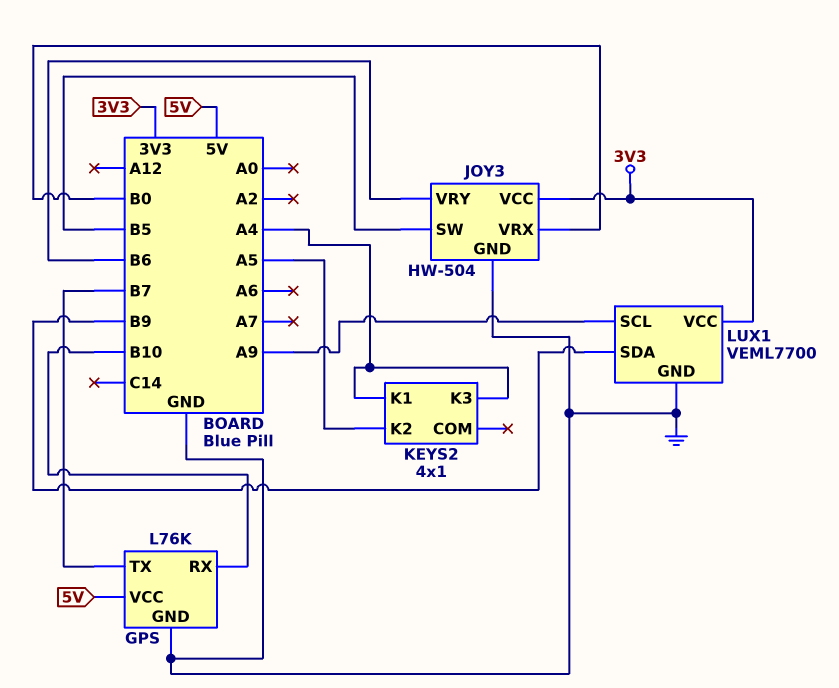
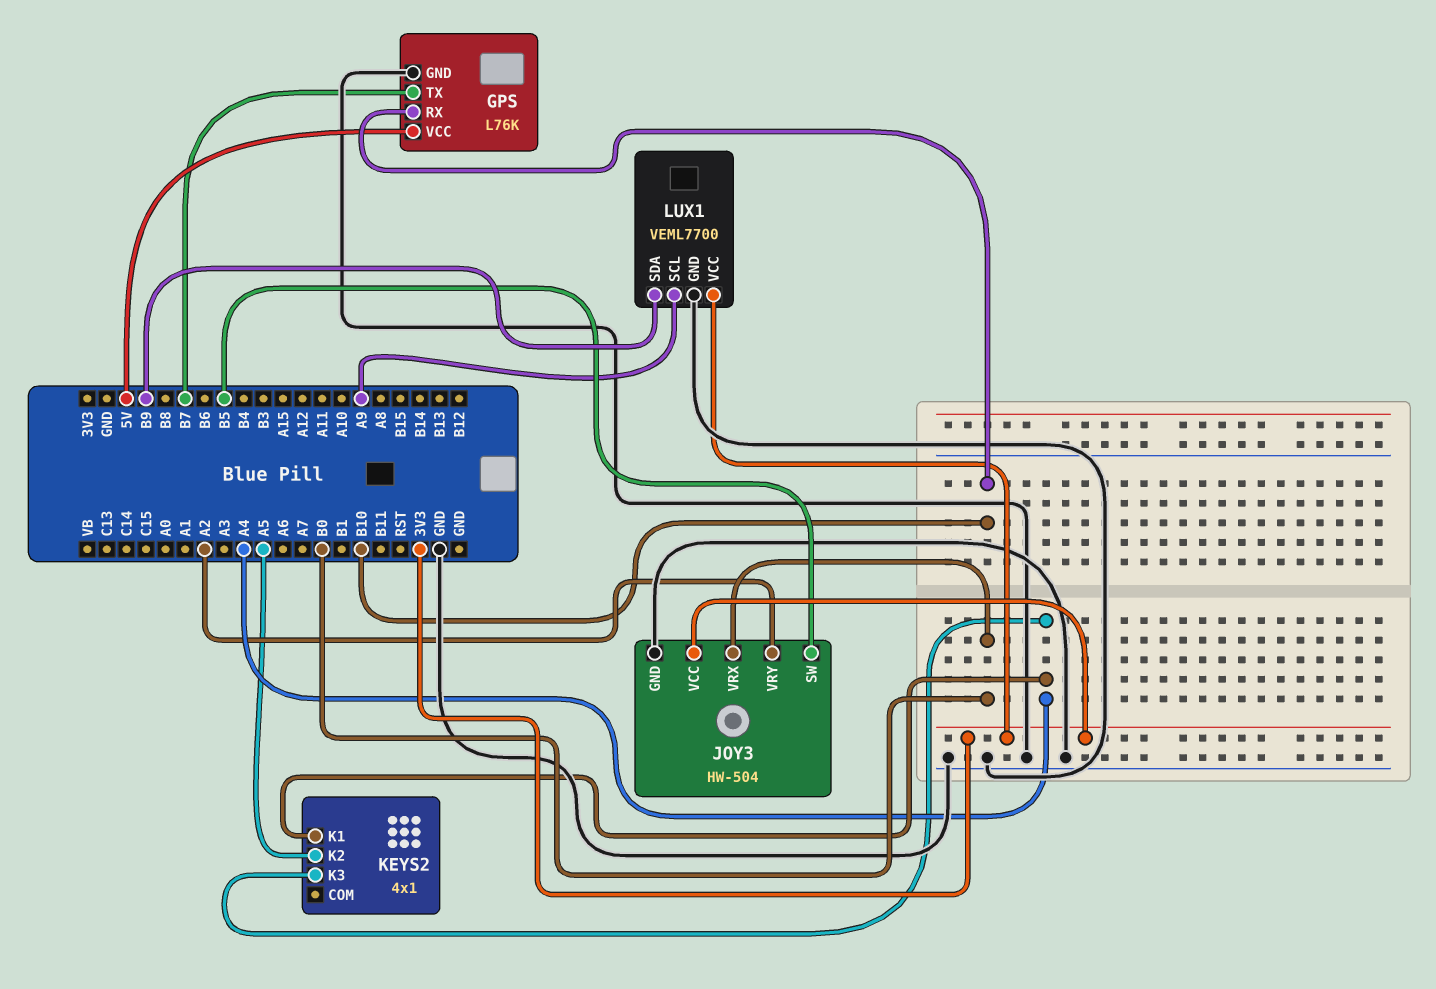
JOY3 pin VRY: B6 -> A2

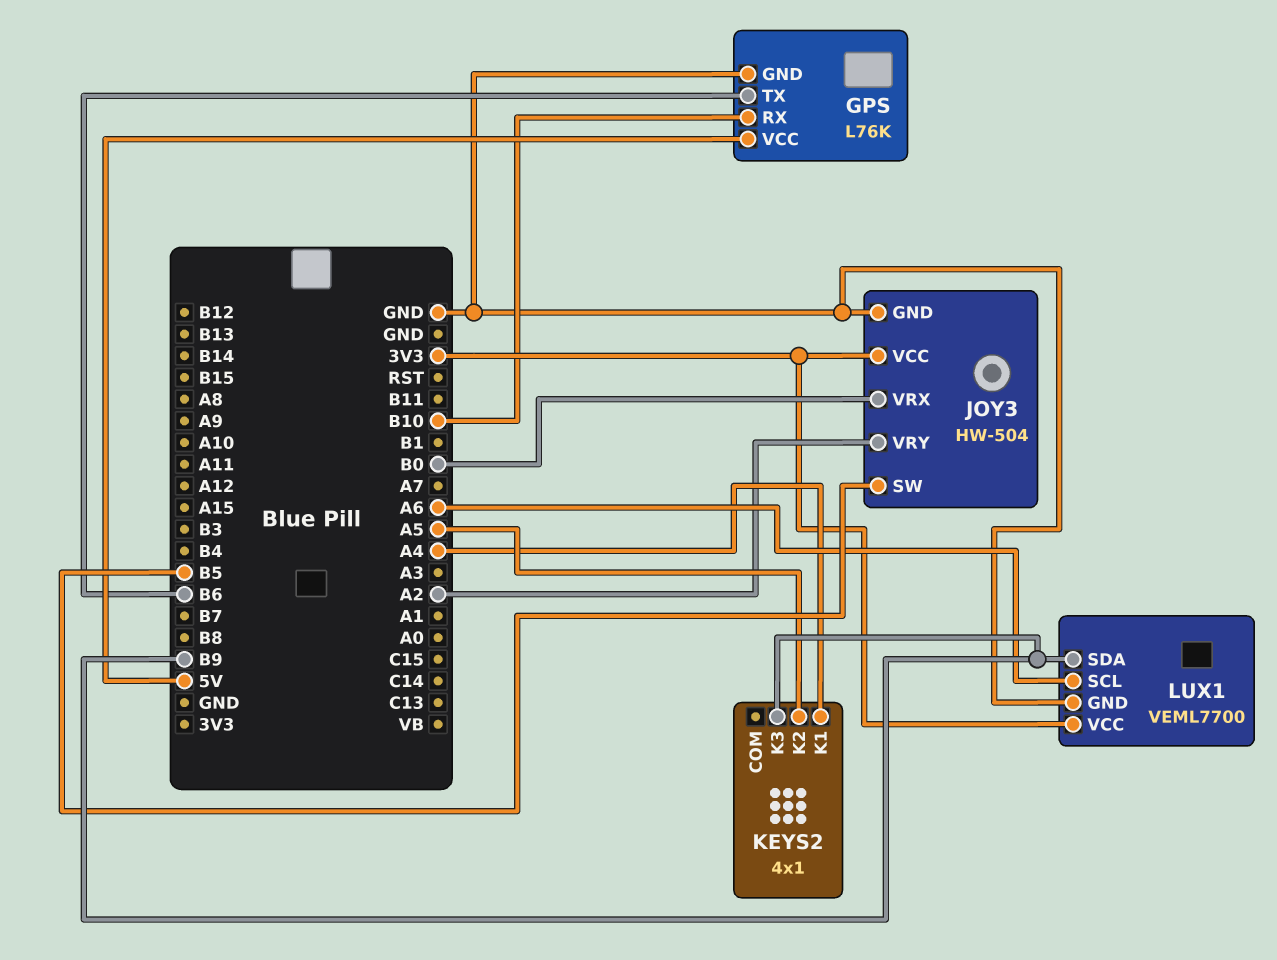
GPS pin TX: B7 -> B6
KEYS2 pin K3: A4 -> B9
LUX1 pin SCL: A9 -> A6

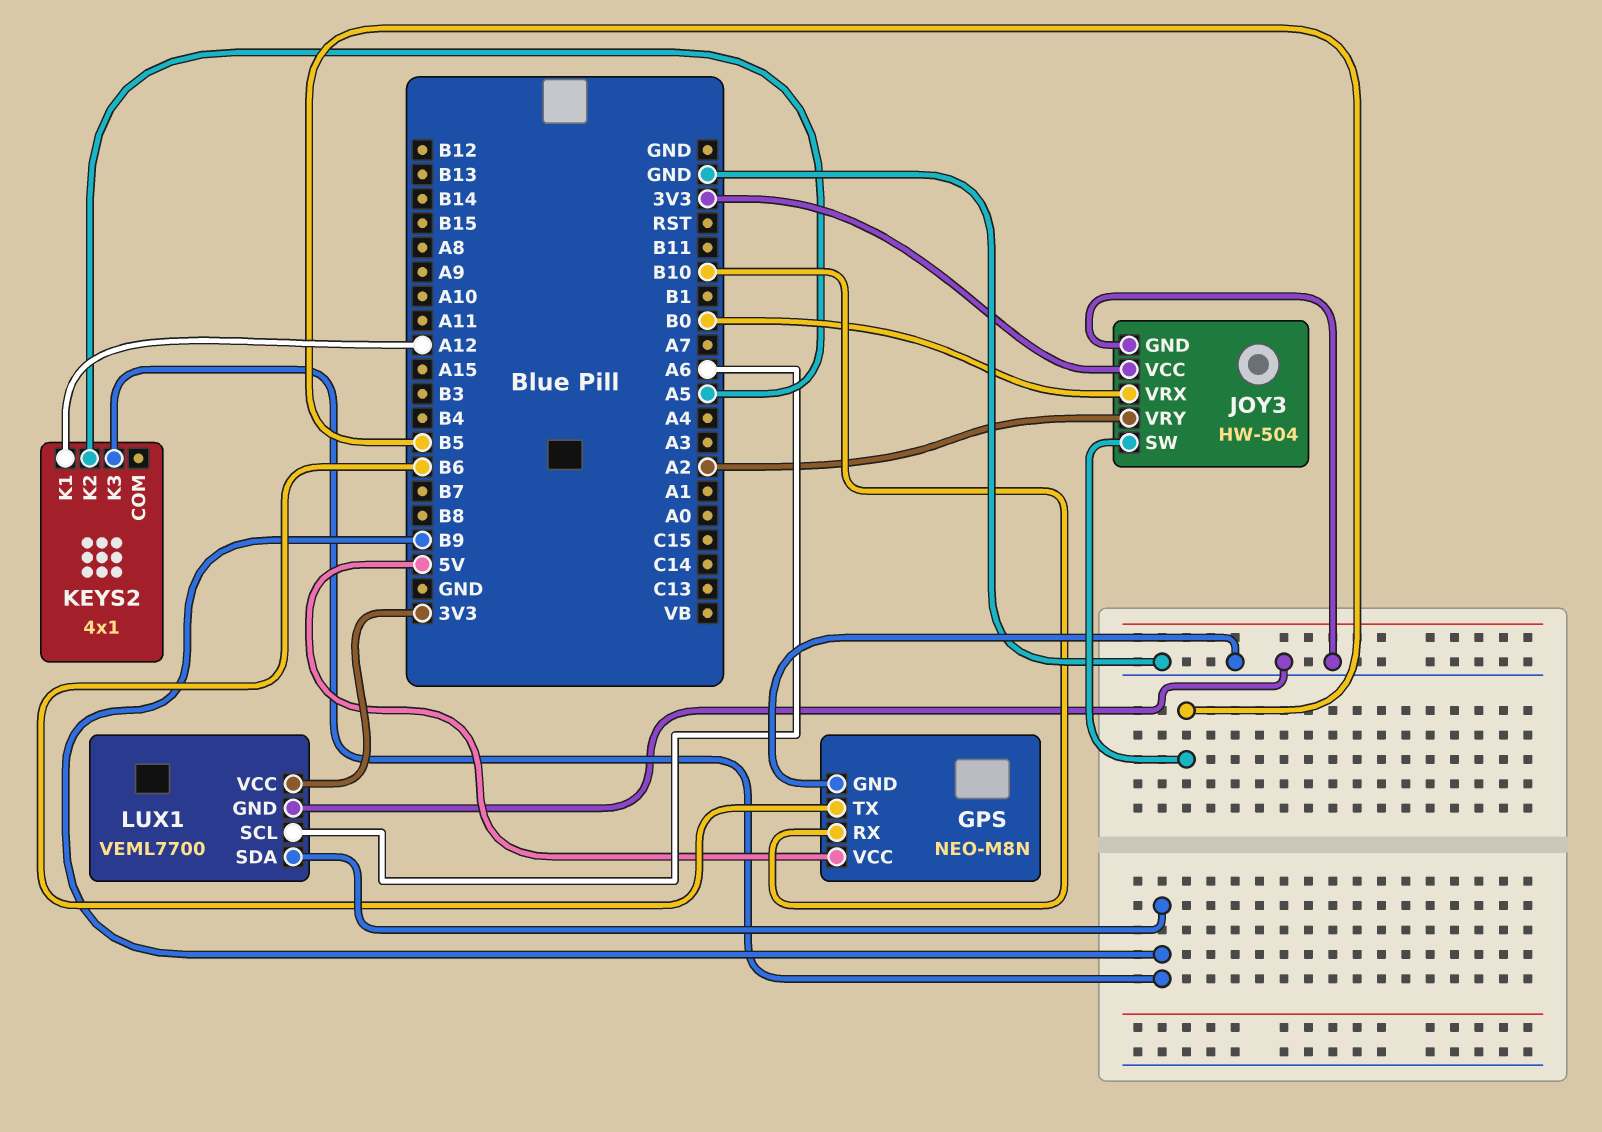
GPS: L76K -> NEO-M8N
KEYS2 pin K1: A4 -> A12

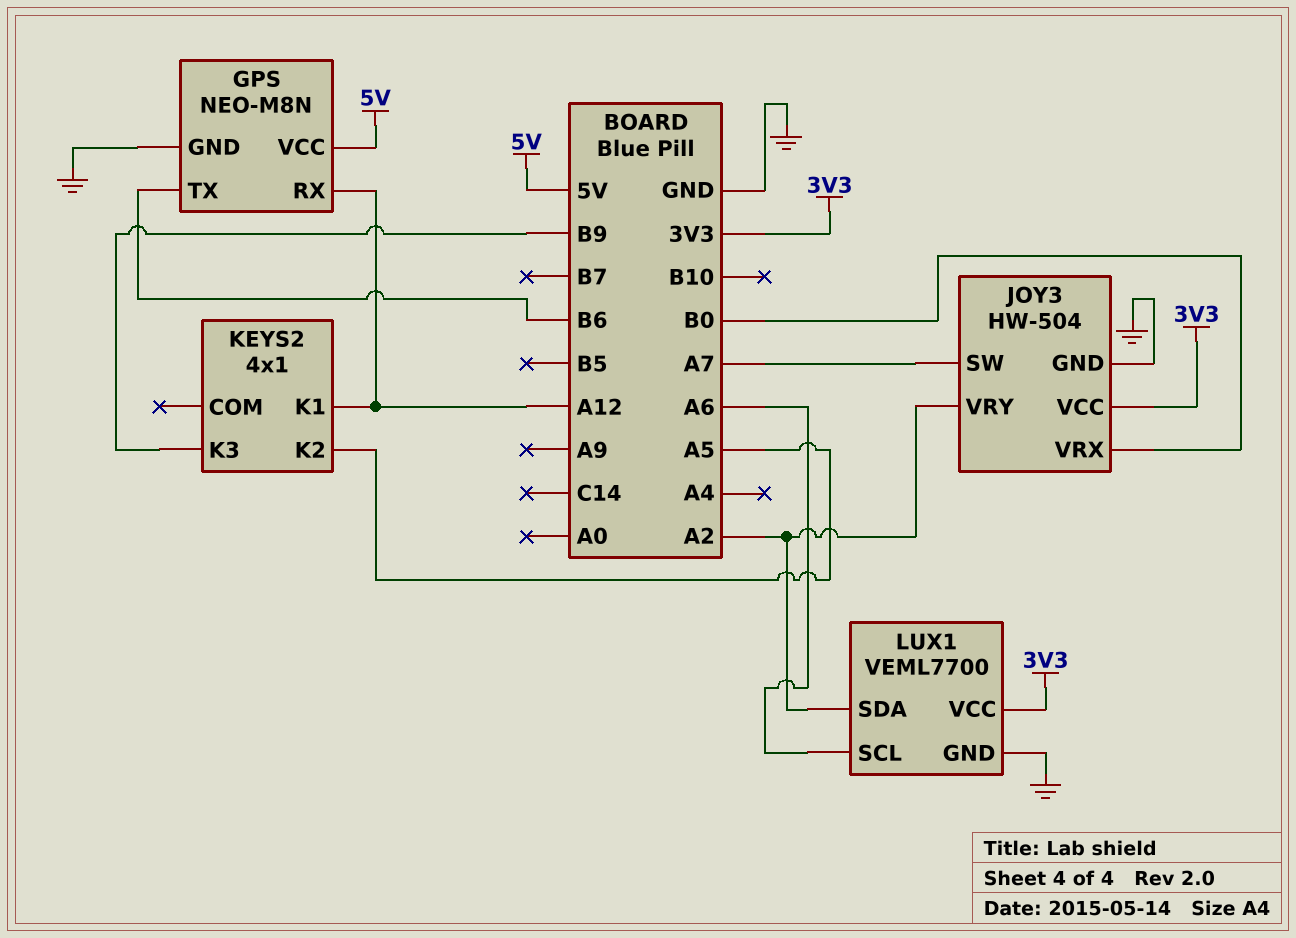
GPS pin RX: B10 -> A12
JOY3 pin SW: B5 -> A7
LUX1 pin SDA: B9 -> A2

